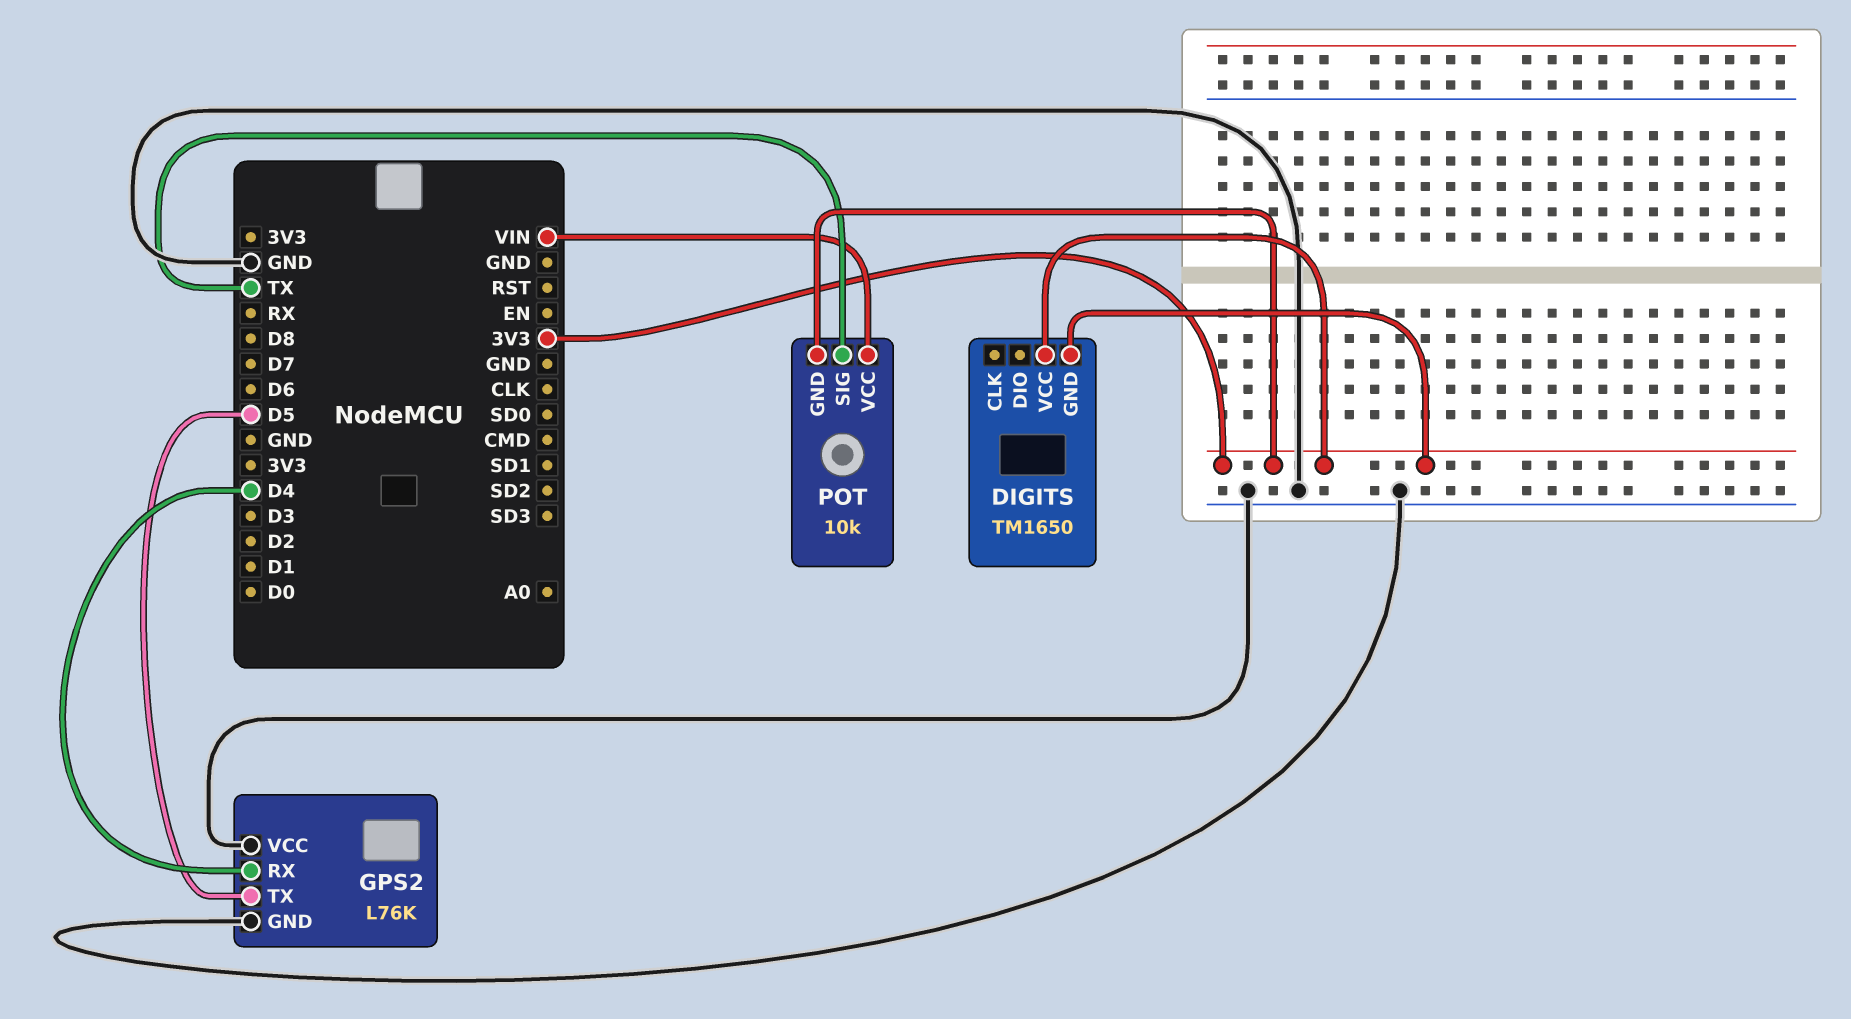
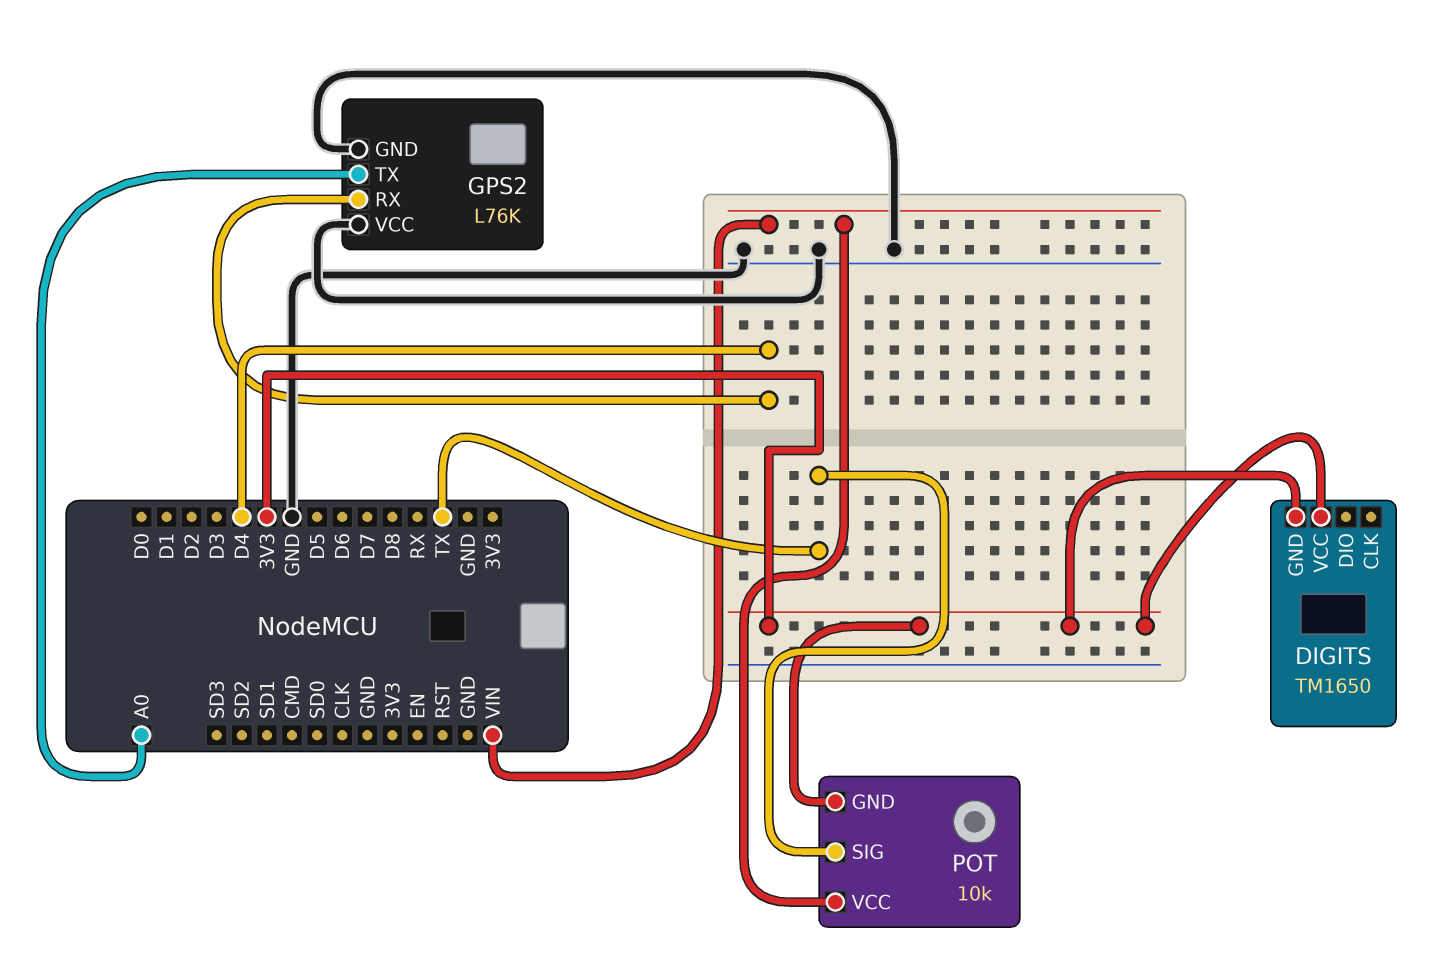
GPS2 pin TX: D5 -> A0

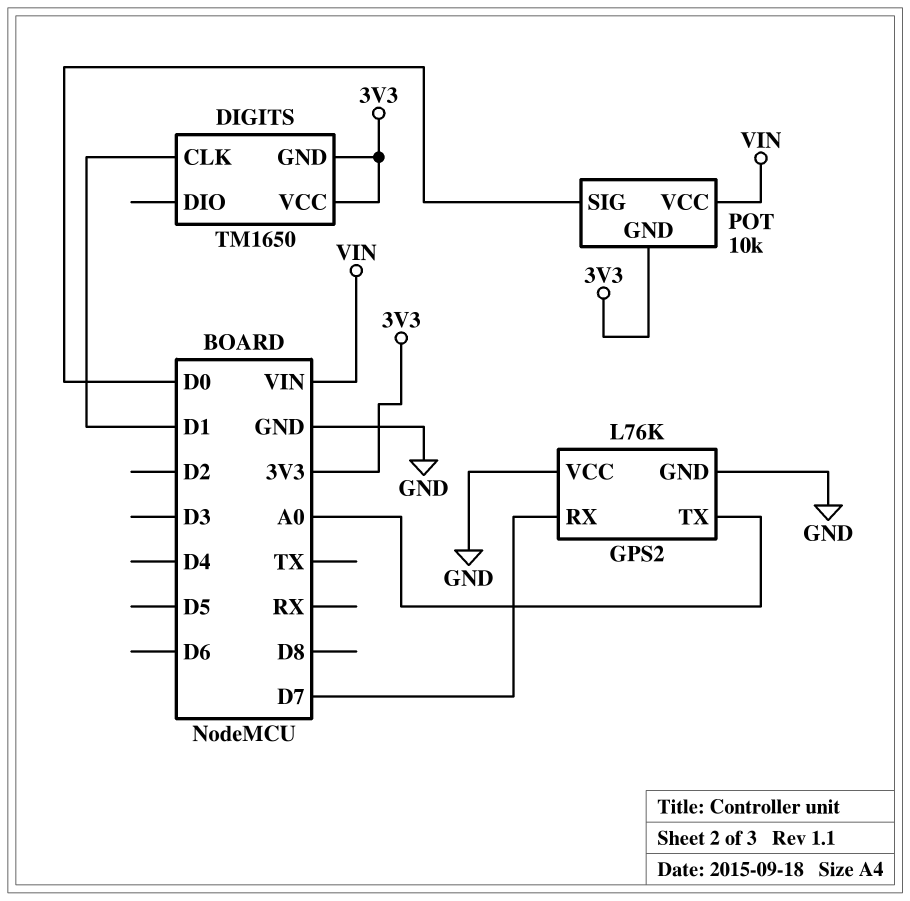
DIGITS pin CLK: none -> D1
GPS2 pin RX: D4 -> D7
POT pin SIG: TX -> D0

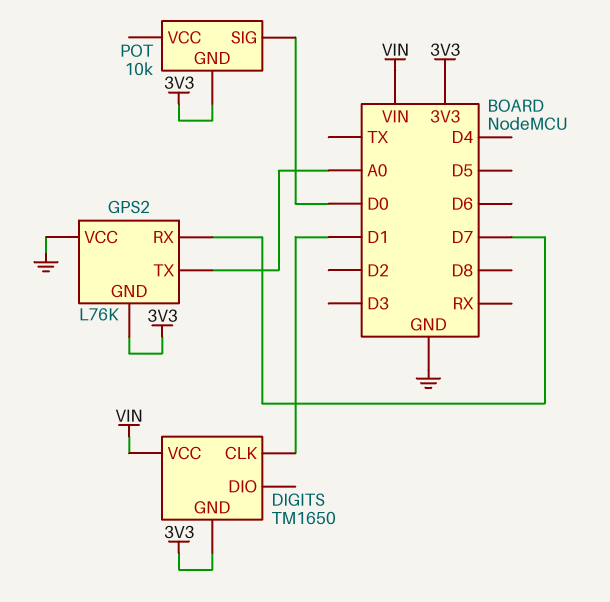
DIGITS pin VCC: 3V3 -> VIN
GPS2 pin GND: GND -> 3V3
POT pin VCC: VIN -> none

